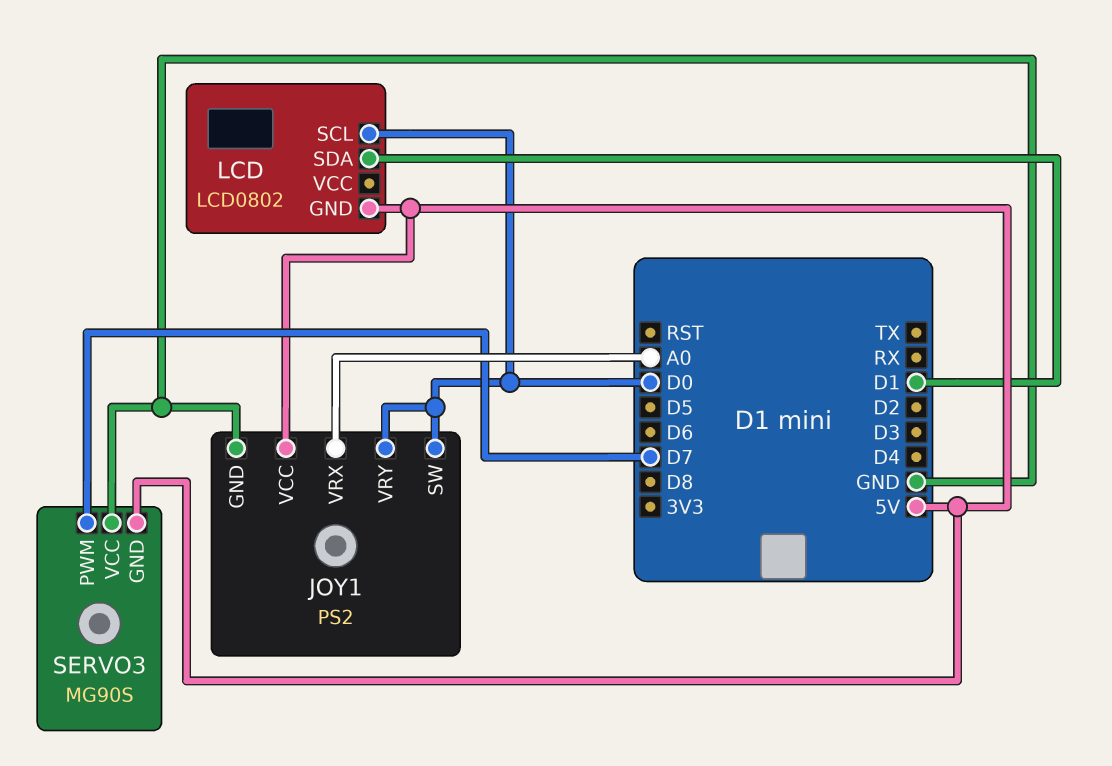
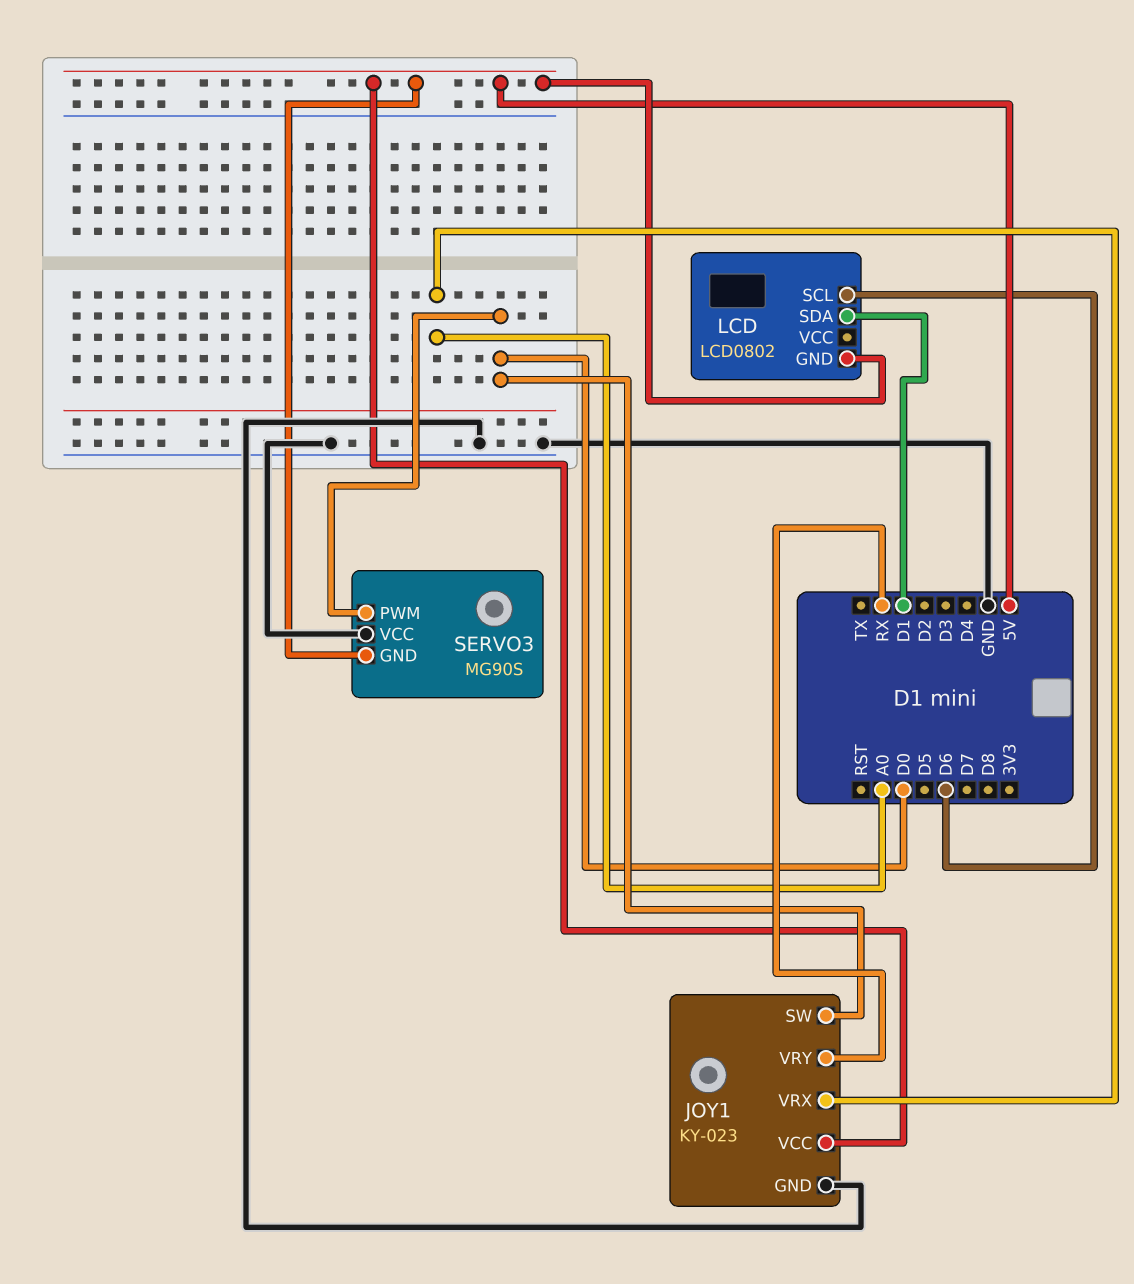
JOY1: PS2 -> KY-023
JOY1 pin VRY: D0 -> RX
LCD pin SCL: D0 -> D6
SERVO3 pin PWM: D7 -> D0

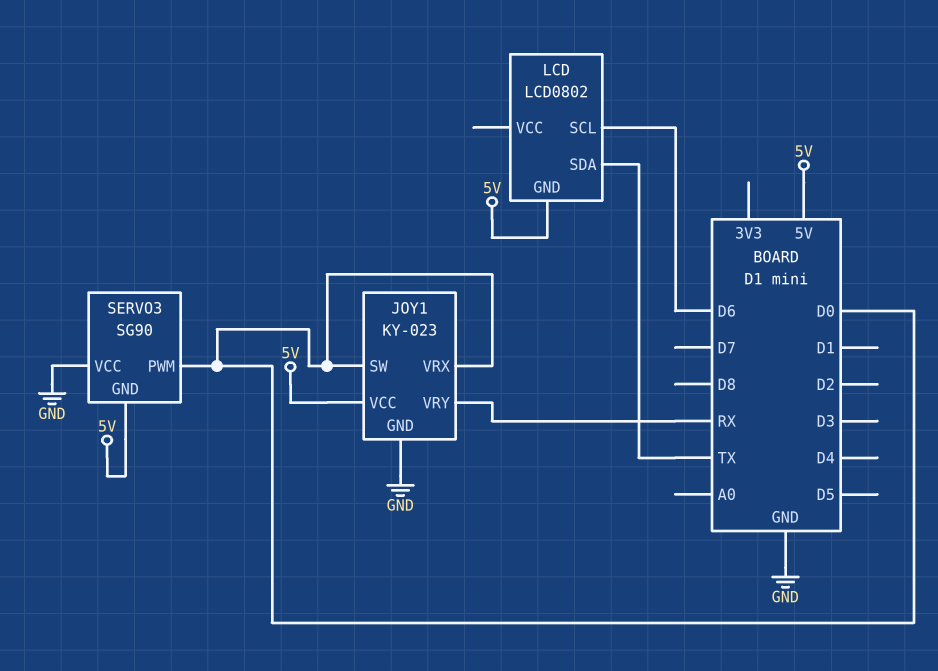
JOY1 pin VRX: A0 -> D0
LCD pin SDA: D1 -> TX
SERVO3: MG90S -> SG90

